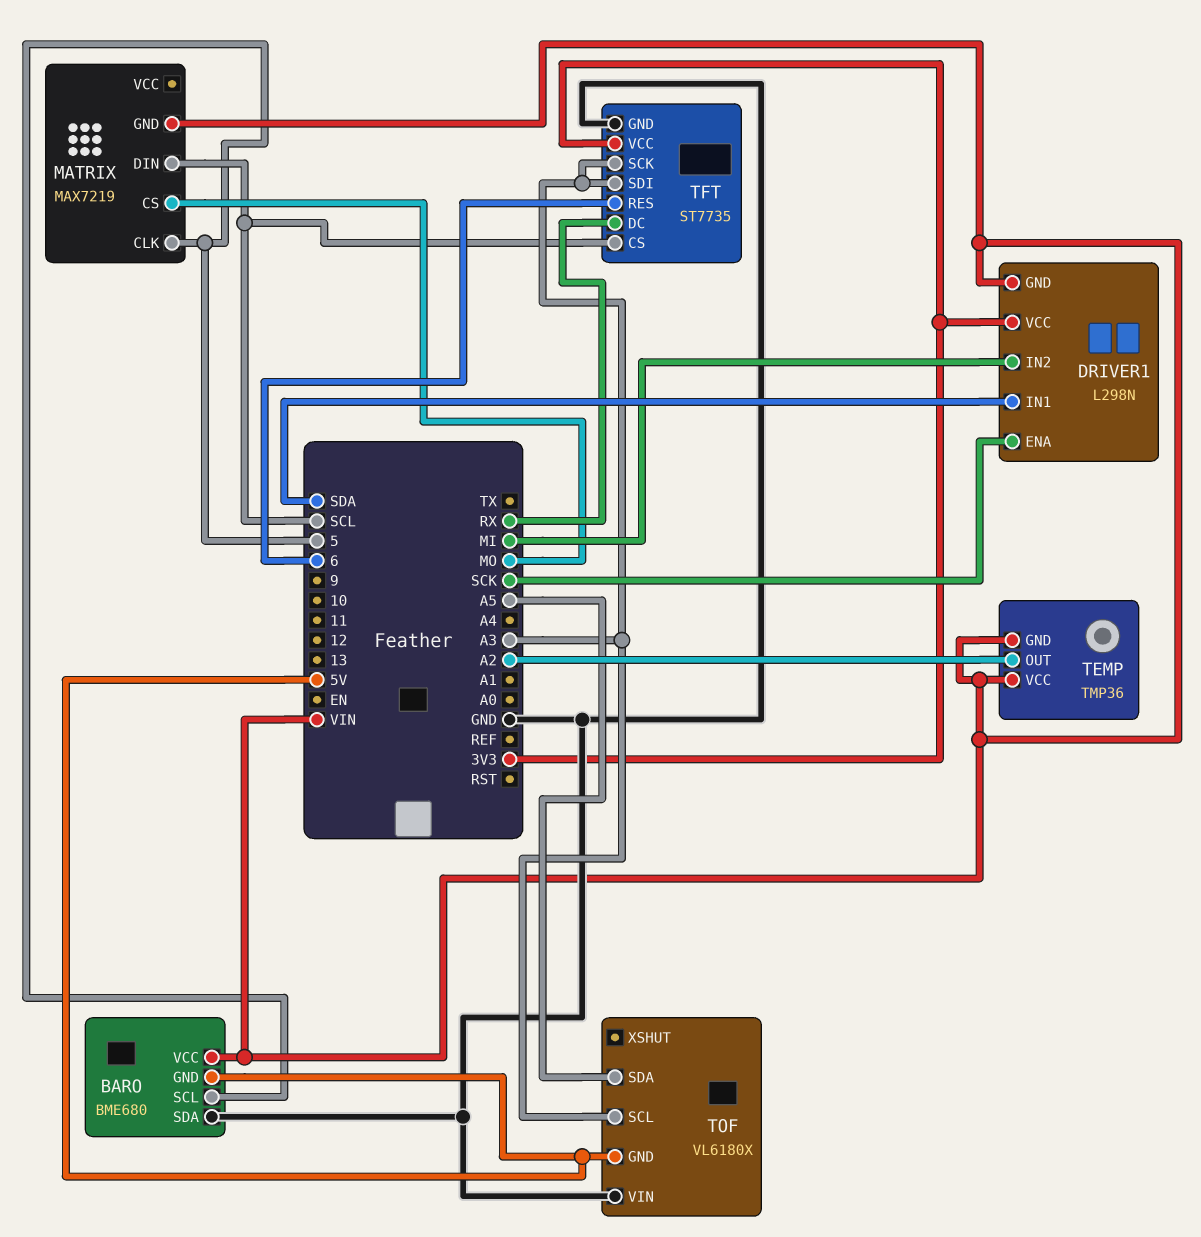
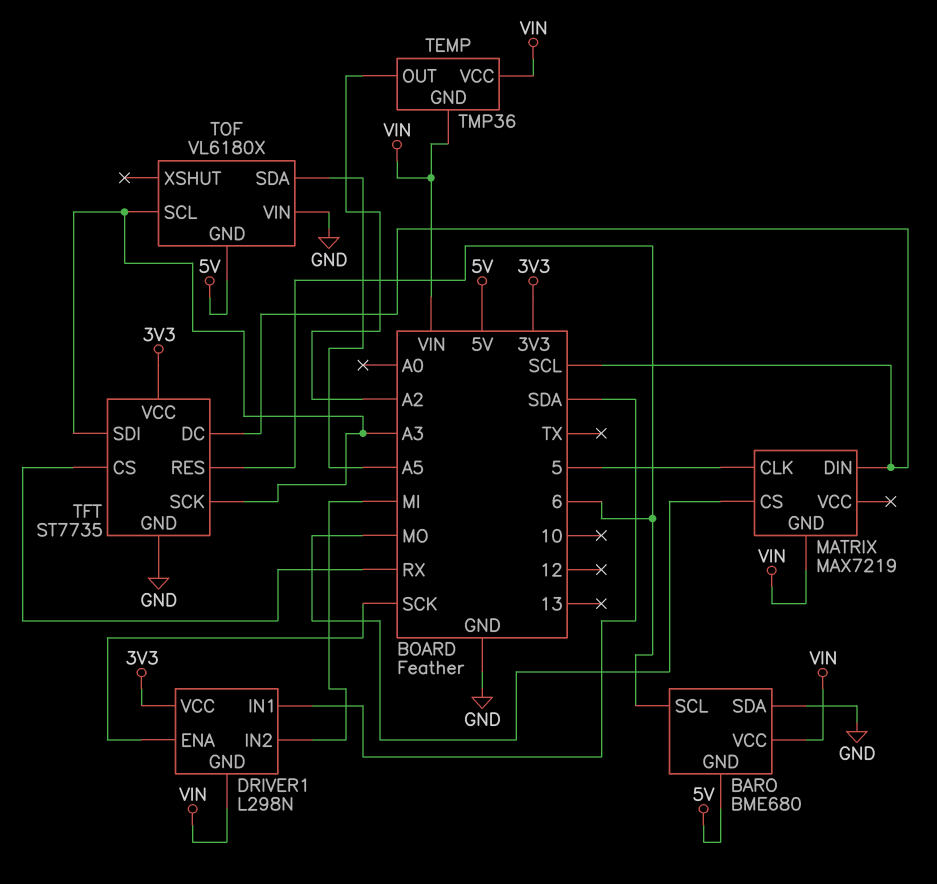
BARO pin SCL: 5 -> 6
TFT pin CS: SCL -> RX
TFT pin DC: RX -> SCL

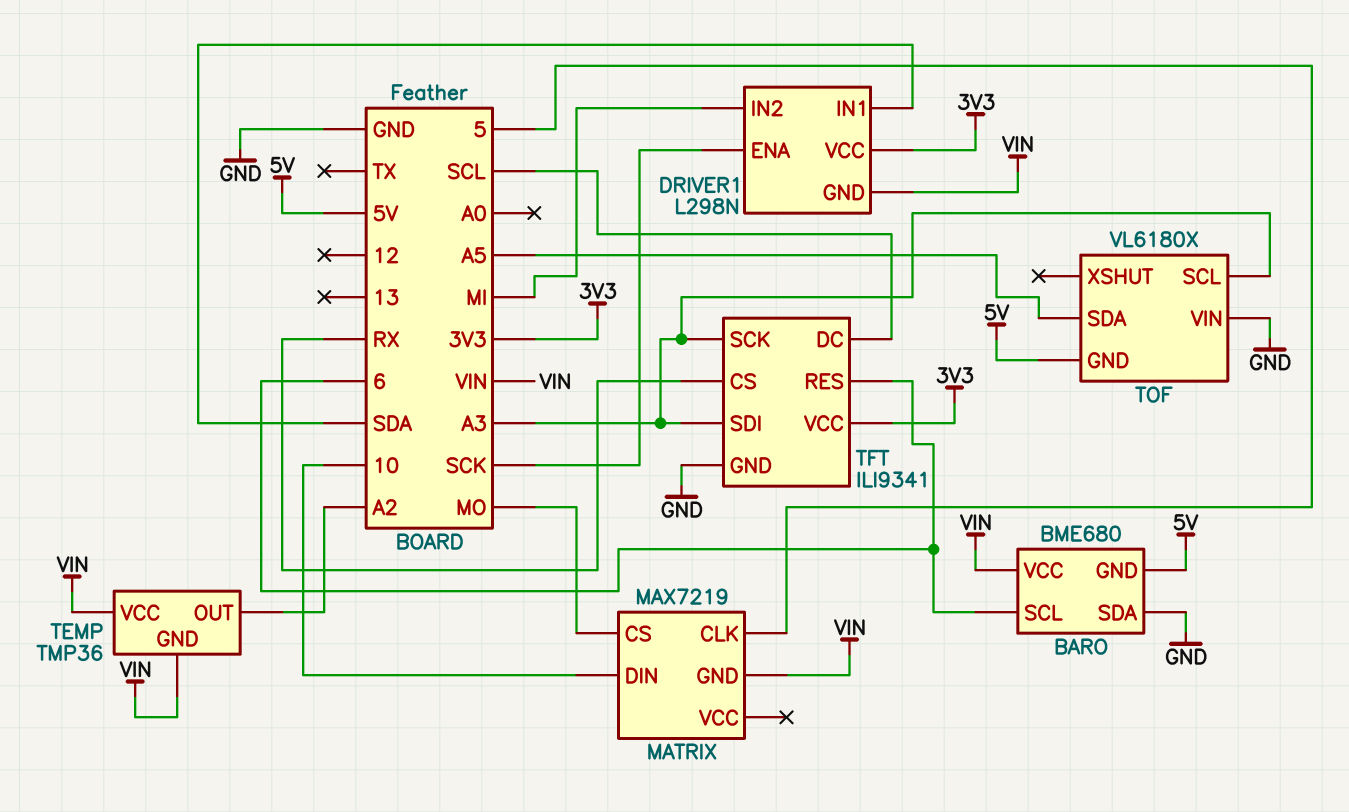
MATRIX pin DIN: SCL -> 10
TFT: ST7735 -> ILI9341

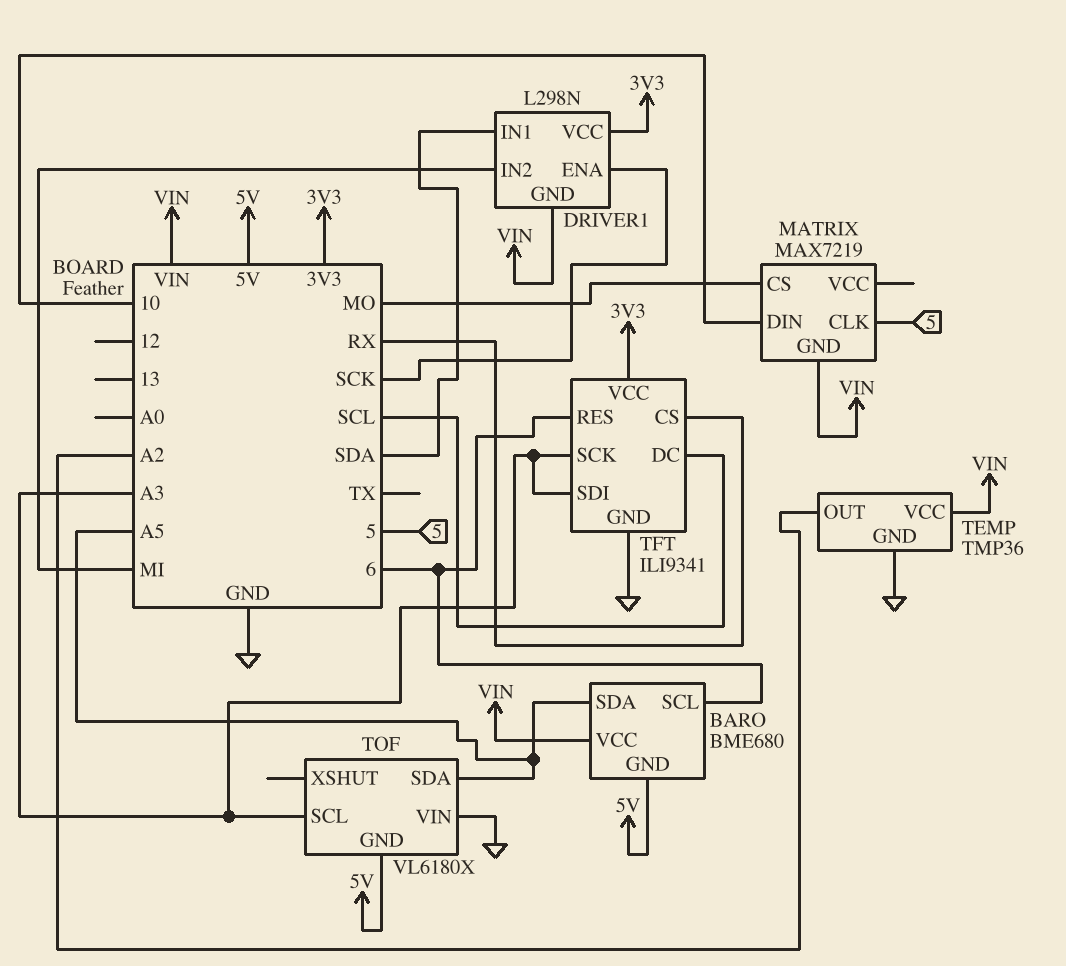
BARO pin SDA: GND -> A5
TEMP pin GND: VIN -> GND

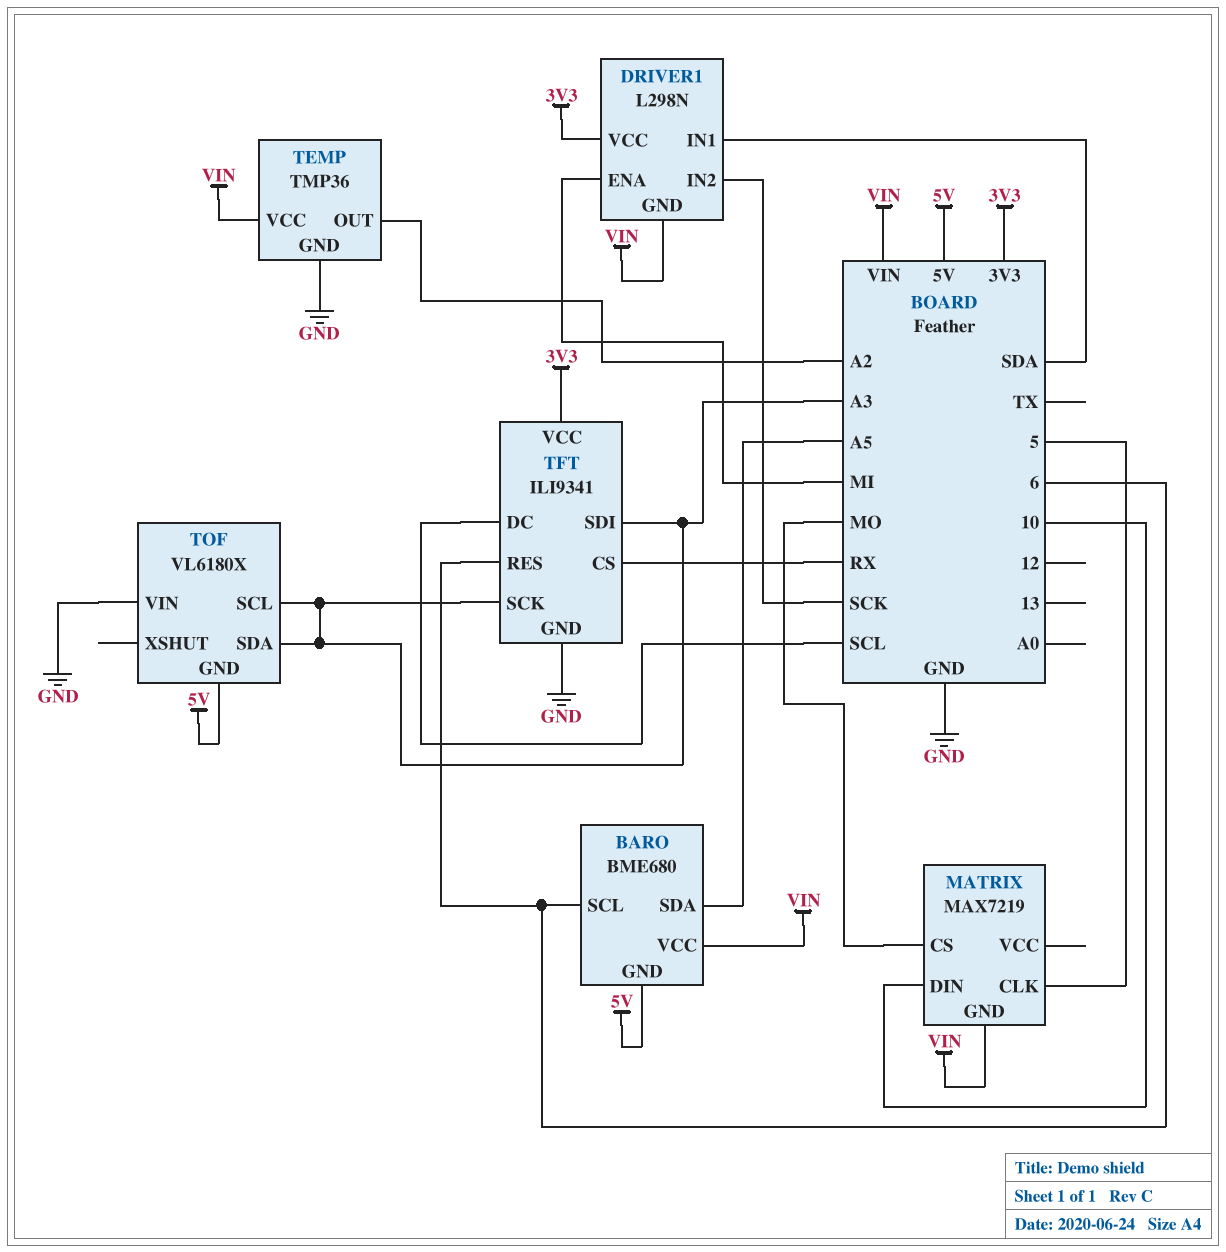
DRIVER1 pin ENA: SCK -> MI
DRIVER1 pin IN2: MI -> SCK
TOF pin SDA: A5 -> A3

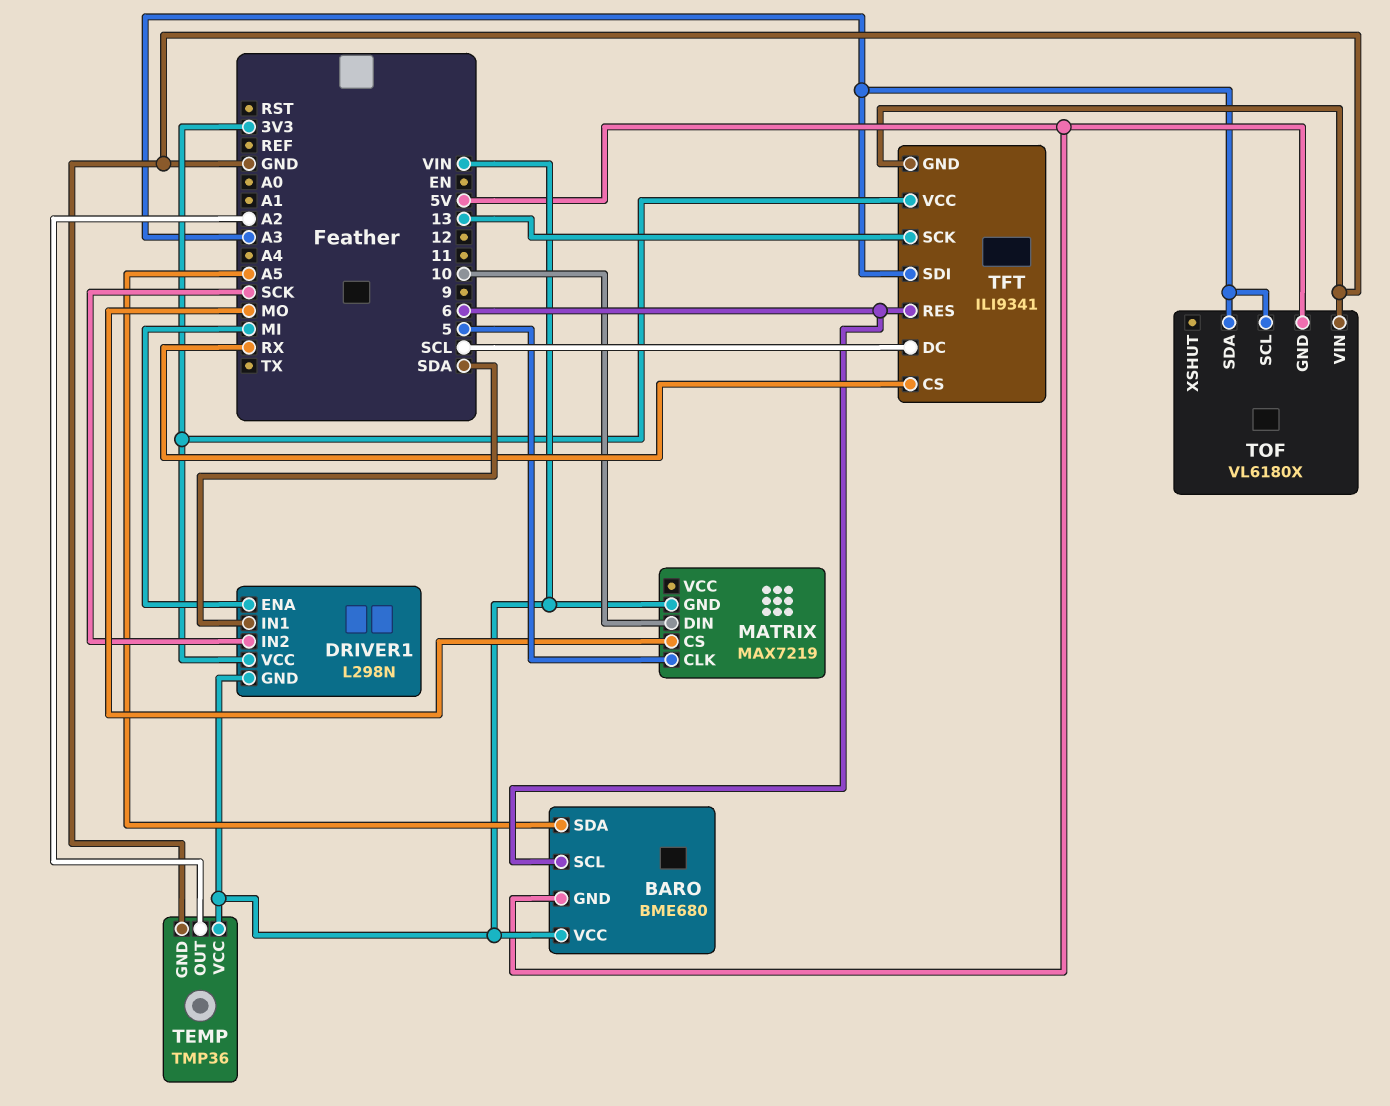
TFT pin SCK: A3 -> 13

